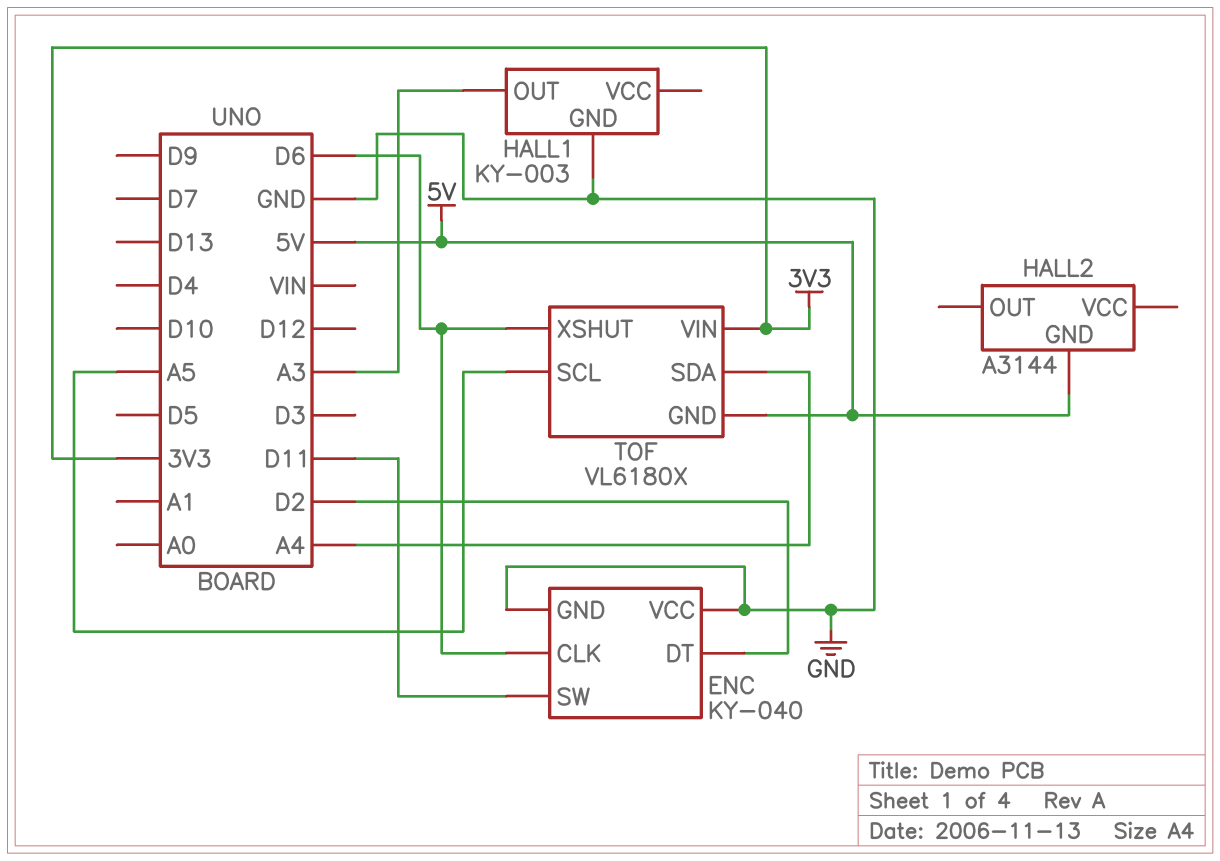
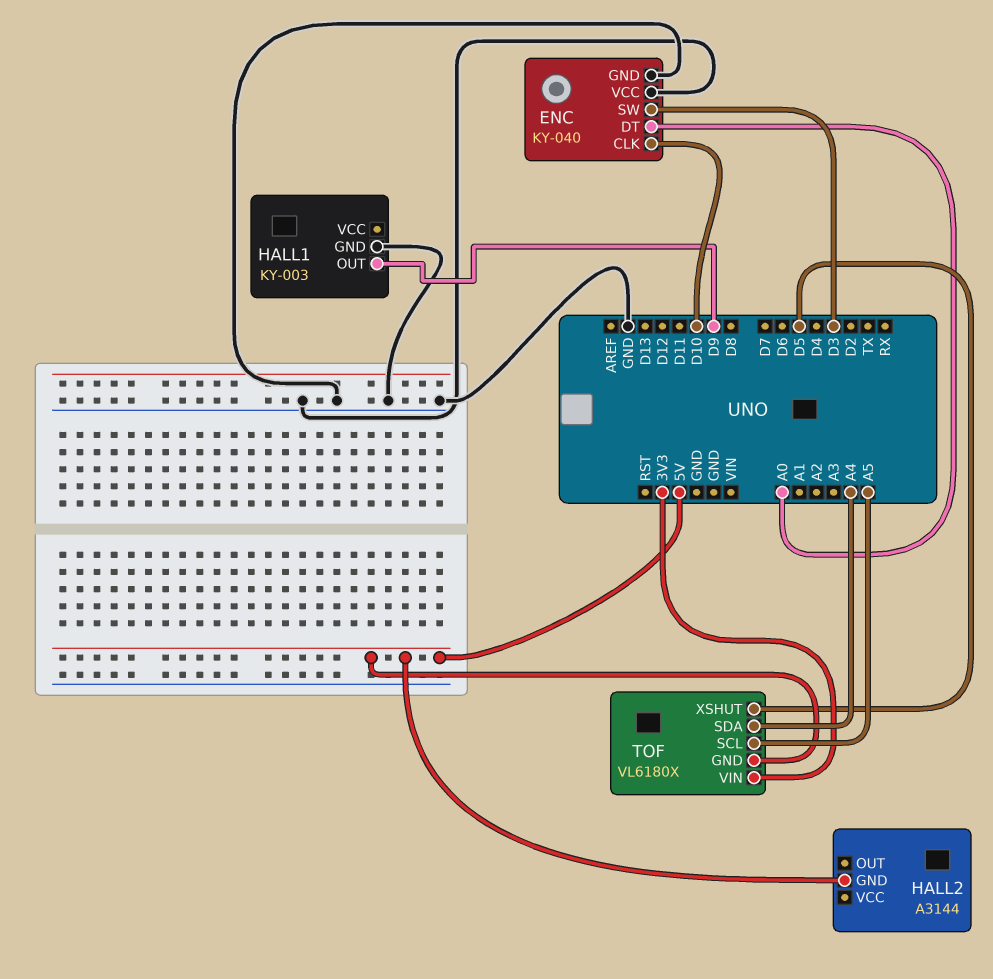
ENC pin CLK: D6 -> D10
ENC pin DT: D2 -> A0
ENC pin SW: D11 -> D3
HALL1 pin OUT: A3 -> D9
TOF pin XSHUT: D6 -> D5

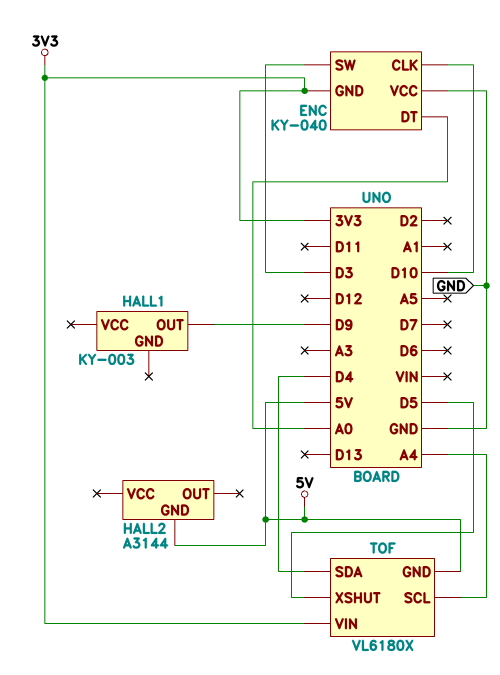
ENC pin GND: GND -> 3V3
HALL1 pin GND: GND -> none
TOF pin SCL: A5 -> A4
TOF pin SDA: A4 -> D4

